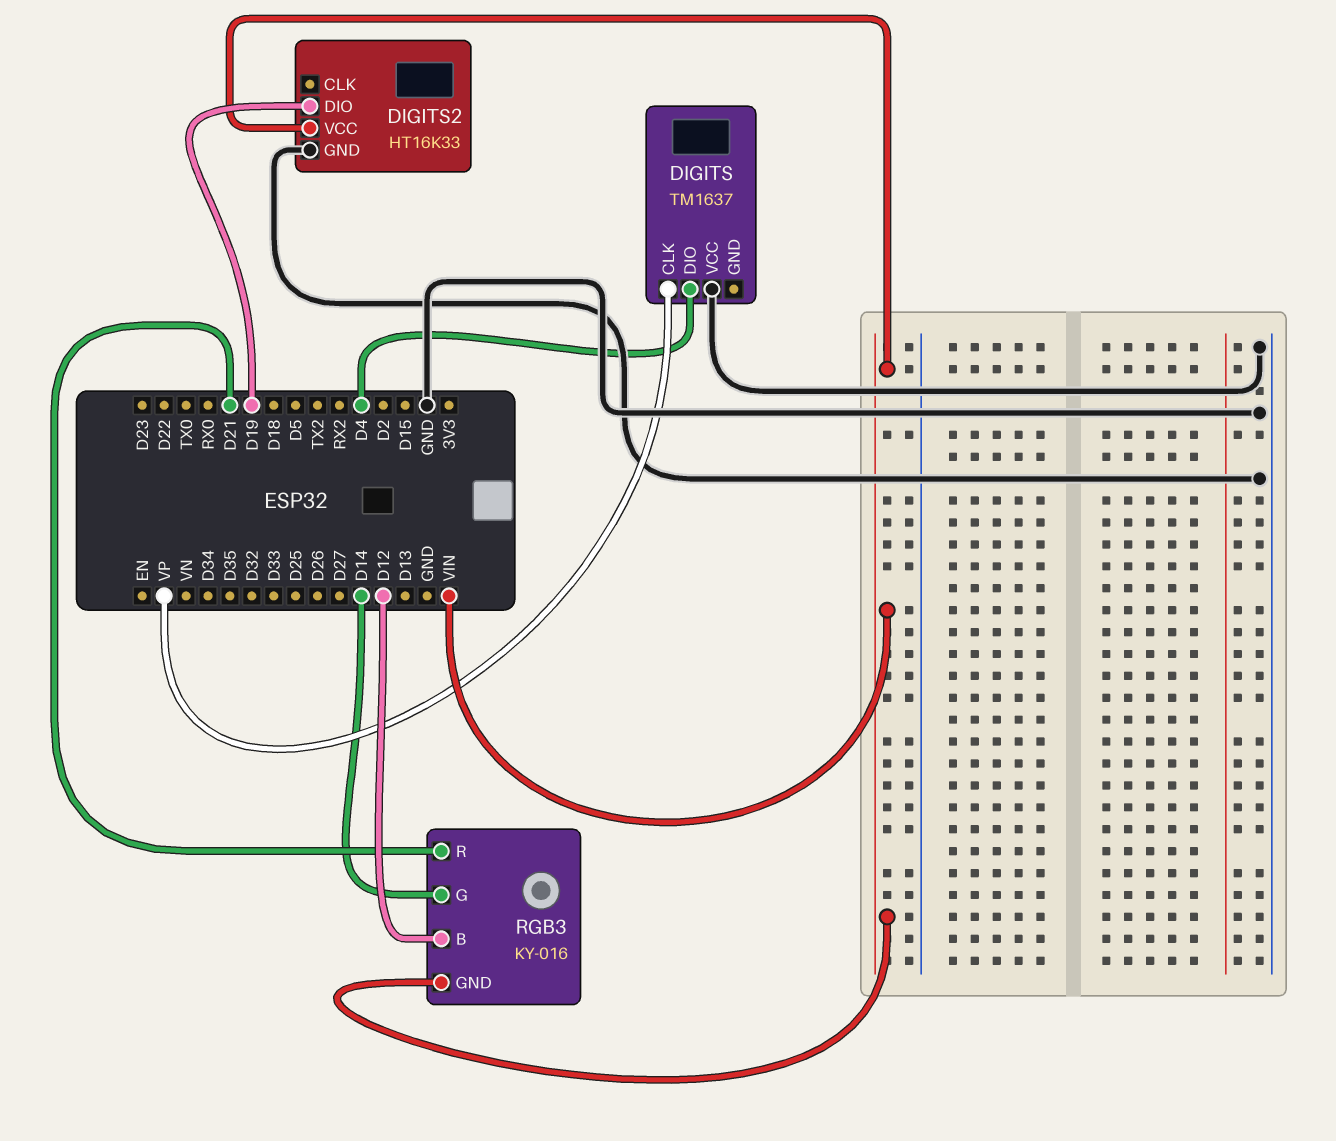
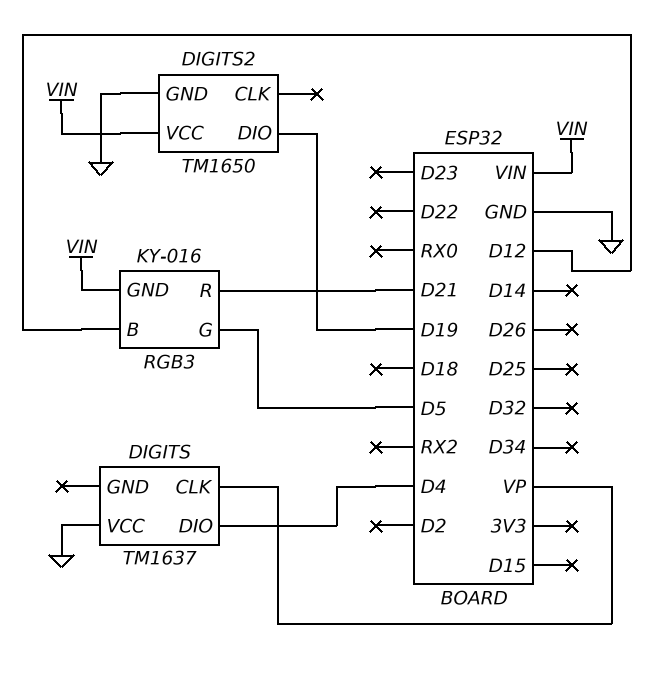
DIGITS2: HT16K33 -> TM1650
RGB3 pin G: D14 -> D5

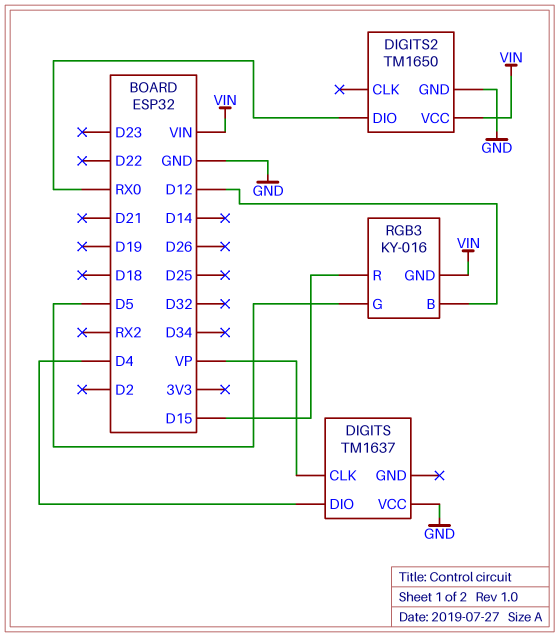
DIGITS2 pin DIO: D19 -> RX0
RGB3 pin R: D21 -> D15

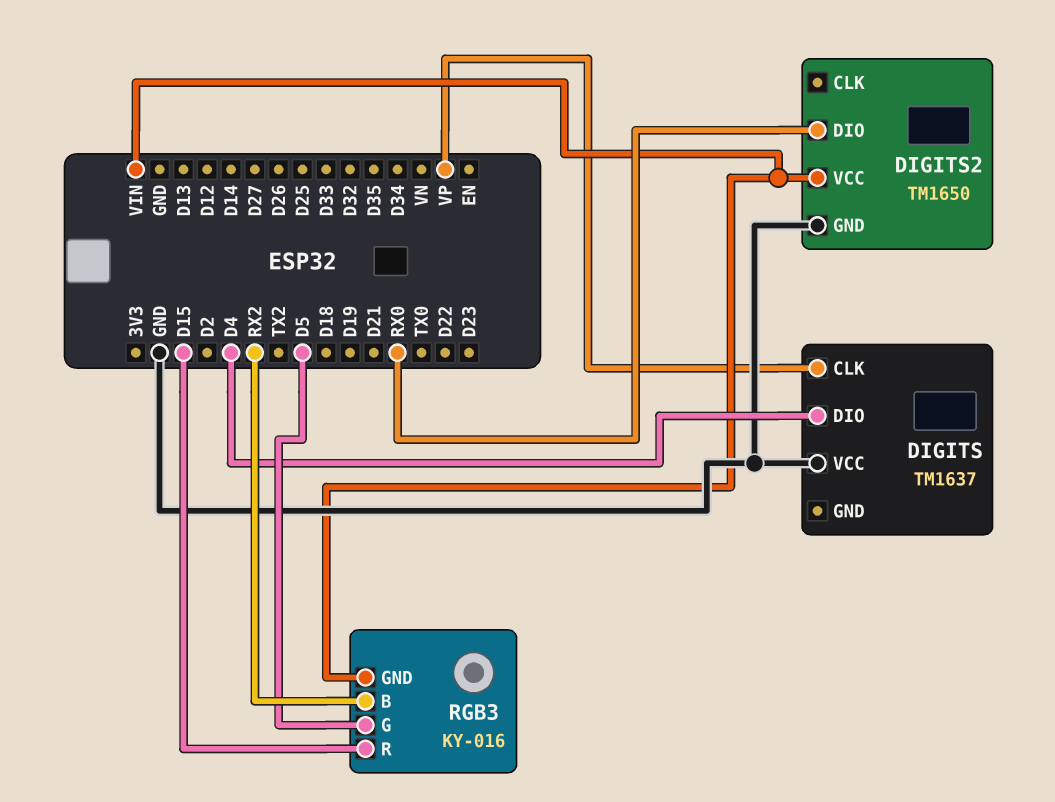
RGB3 pin B: D12 -> RX2

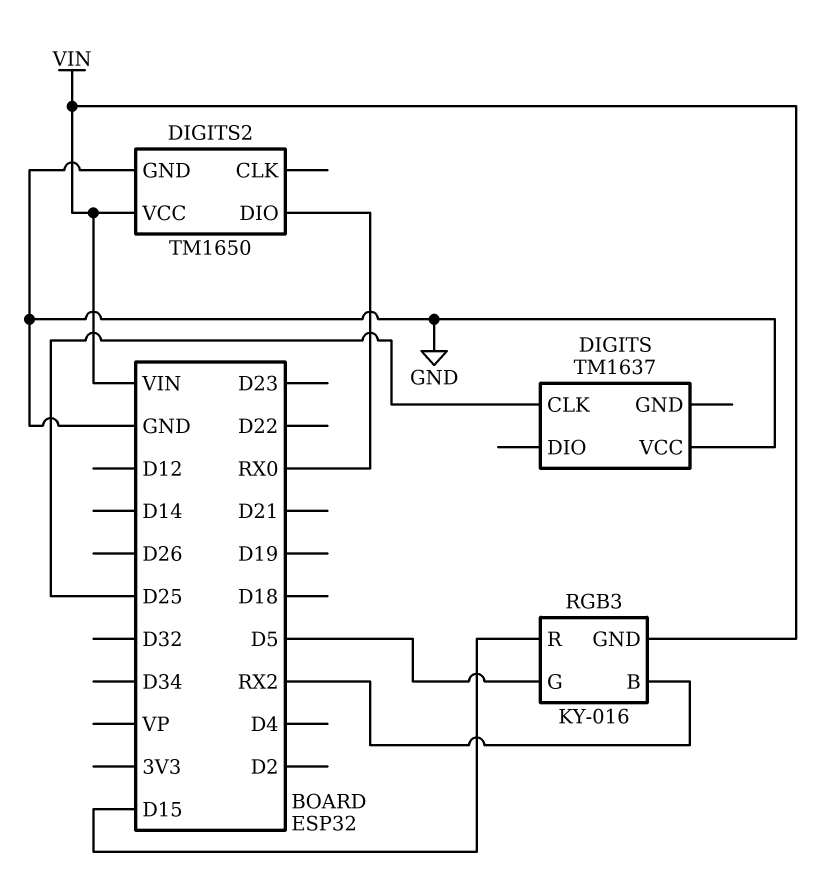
DIGITS pin CLK: VP -> D25
DIGITS pin DIO: D4 -> none

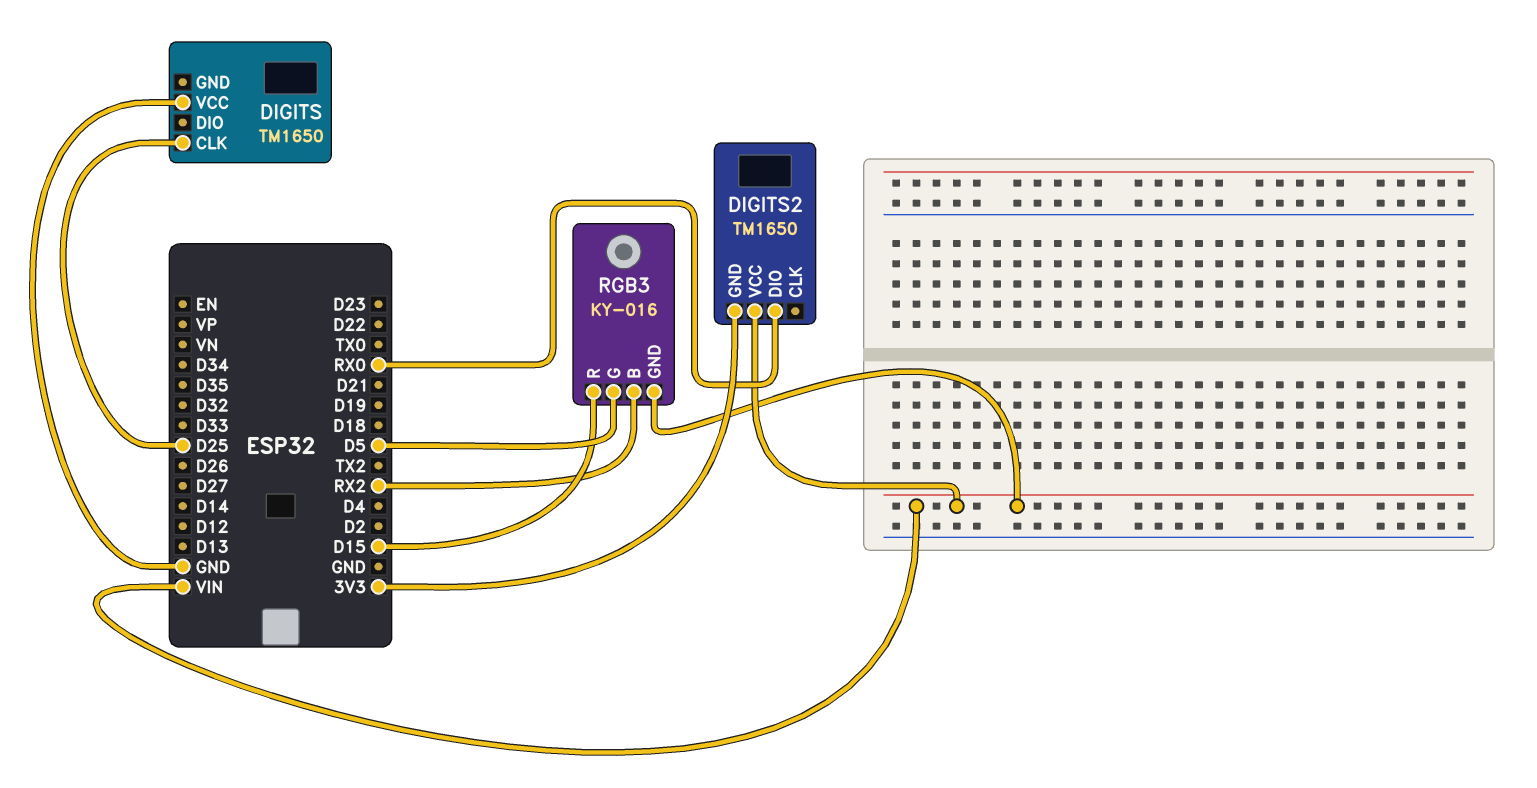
DIGITS: TM1637 -> TM1650
DIGITS2 pin GND: GND -> 3V3

